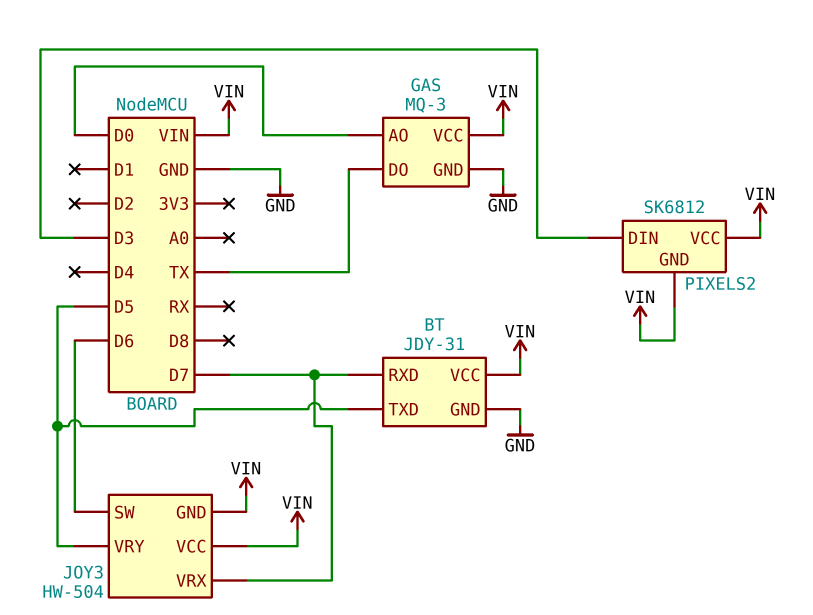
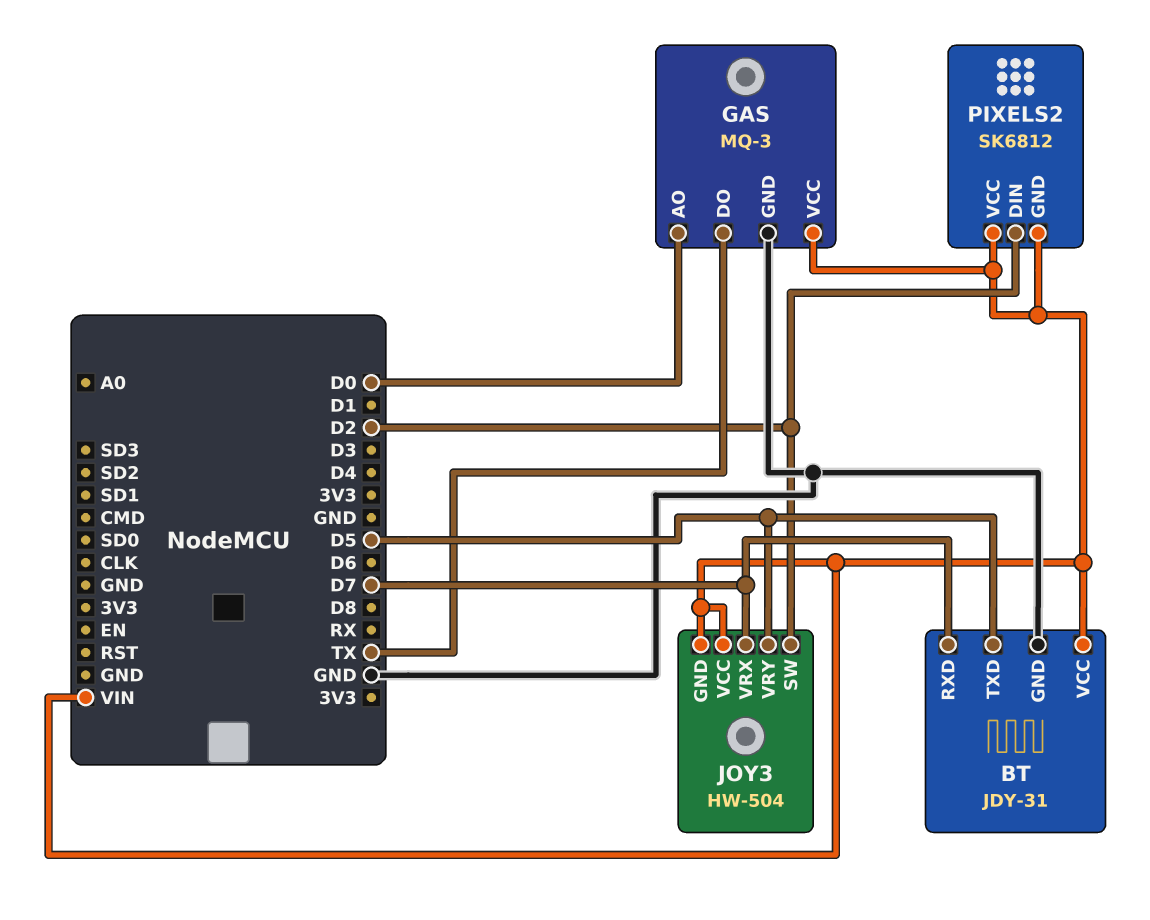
JOY3 pin SW: D6 -> D2
PIXELS2 pin DIN: D3 -> D2

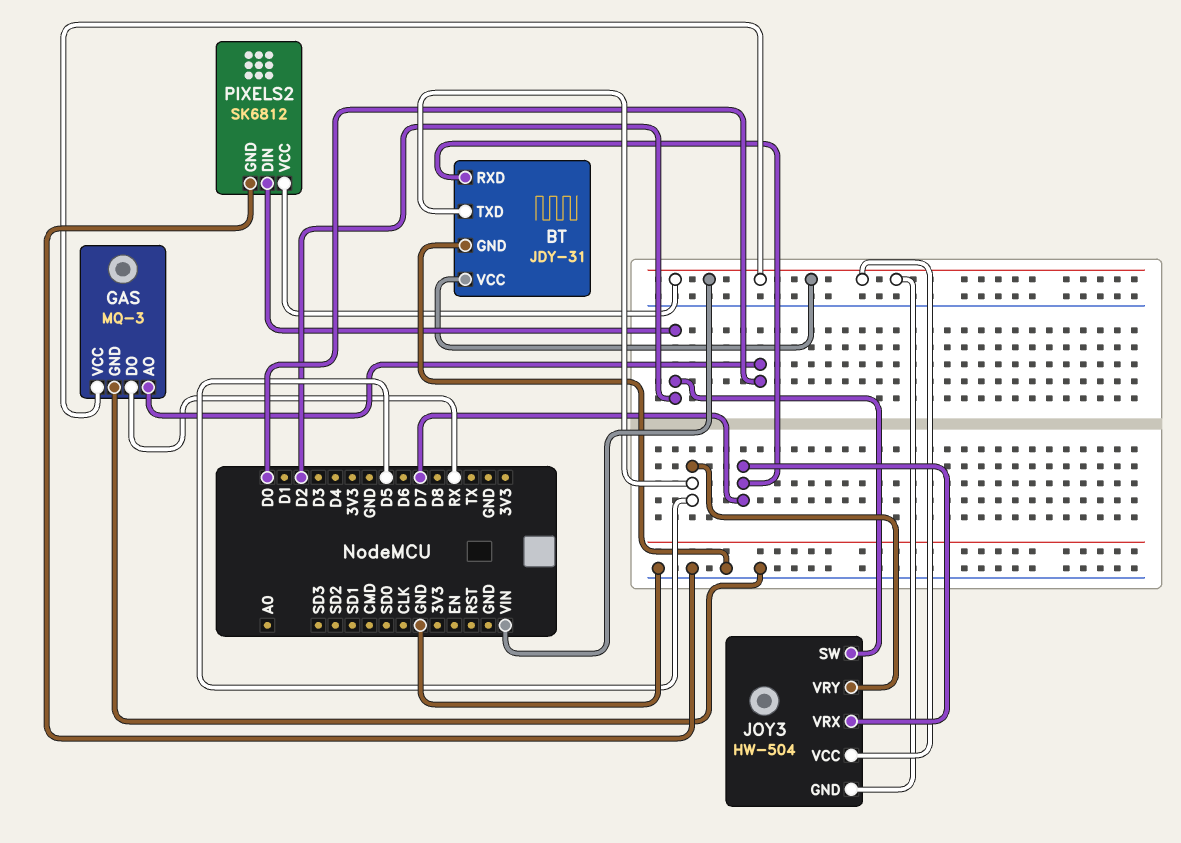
GAS pin DO: TX -> RX
PIXELS2 pin GND: VIN -> GND

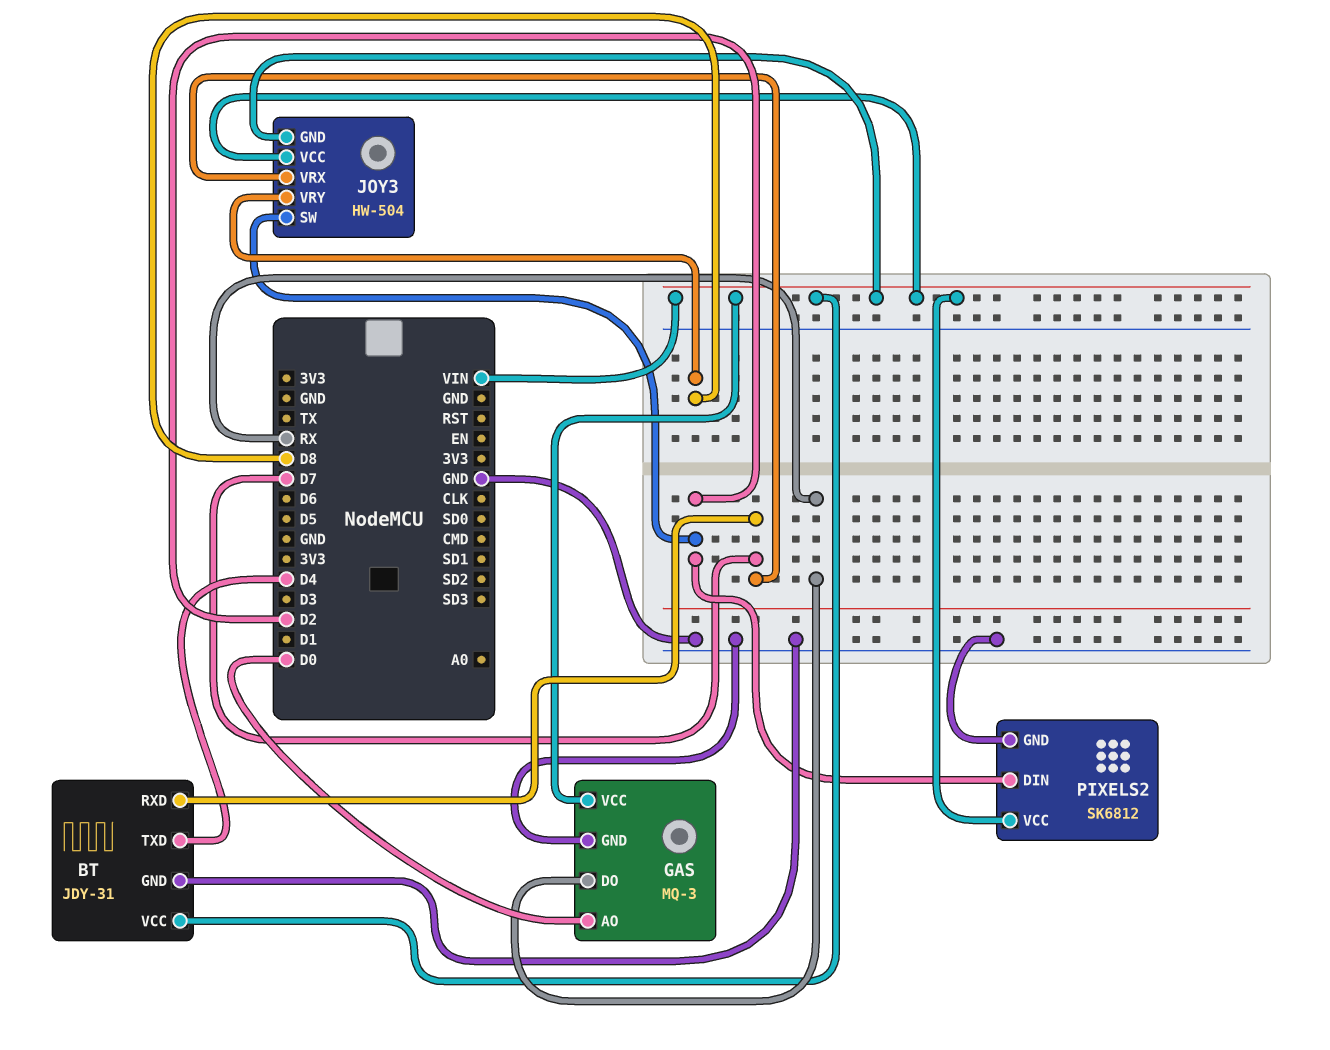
BT pin TXD: D5 -> D4
JOY3 pin VRY: D5 -> D8

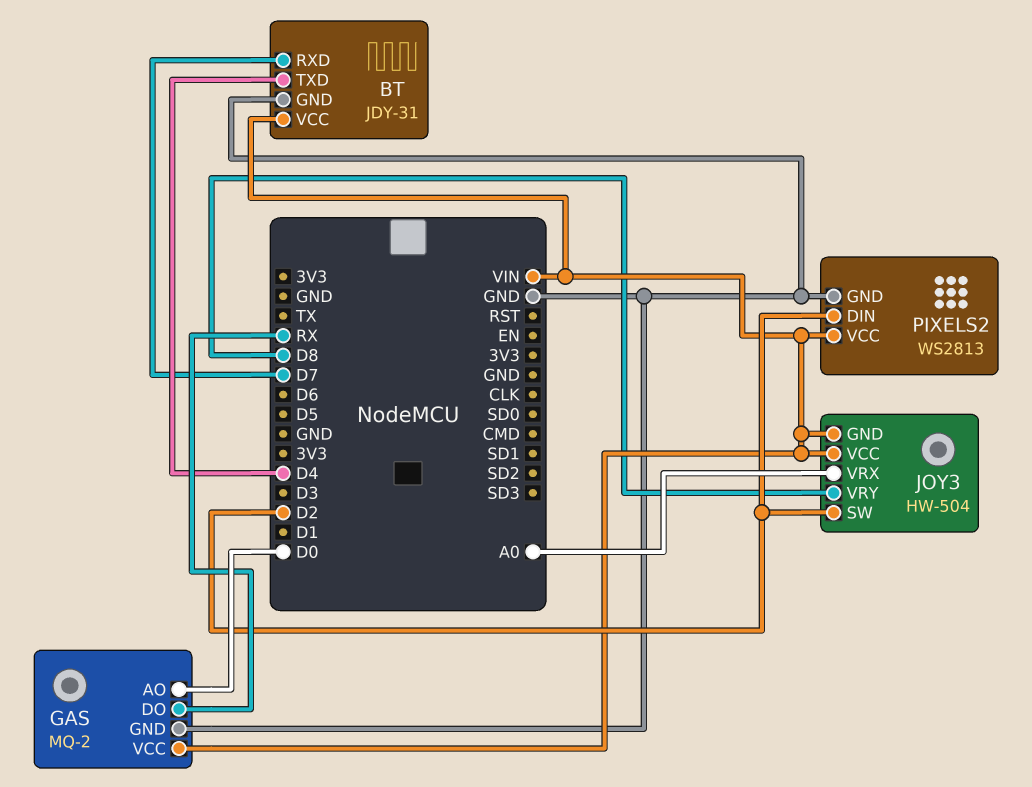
GAS: MQ-3 -> MQ-2
JOY3 pin VRX: D7 -> A0
PIXELS2: SK6812 -> WS2813

